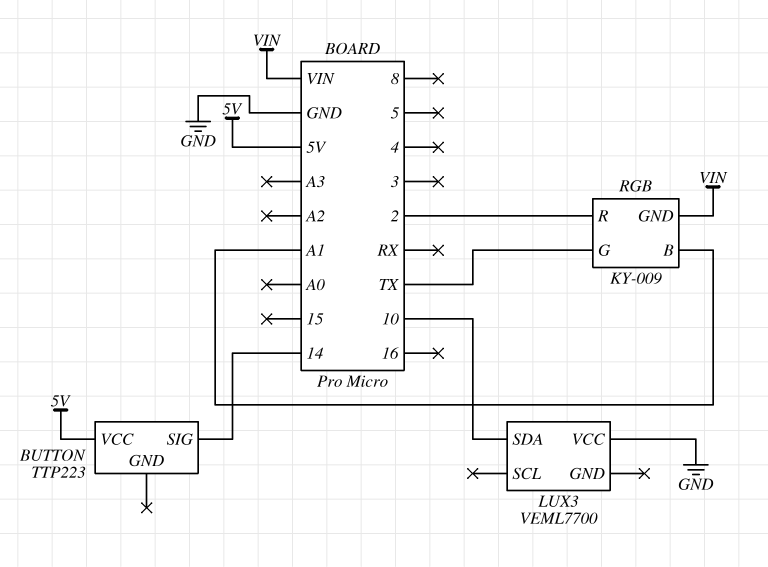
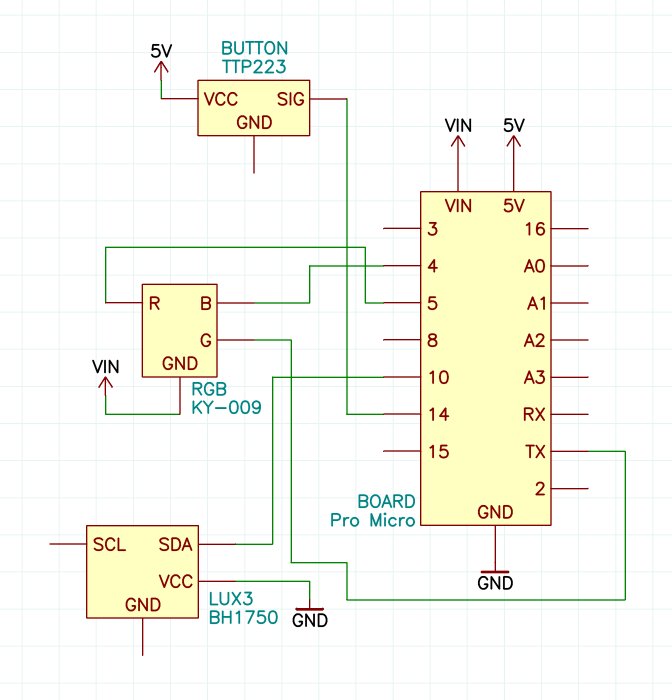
LUX3: VEML7700 -> BH1750
RGB pin B: A1 -> 4
RGB pin R: 2 -> 5

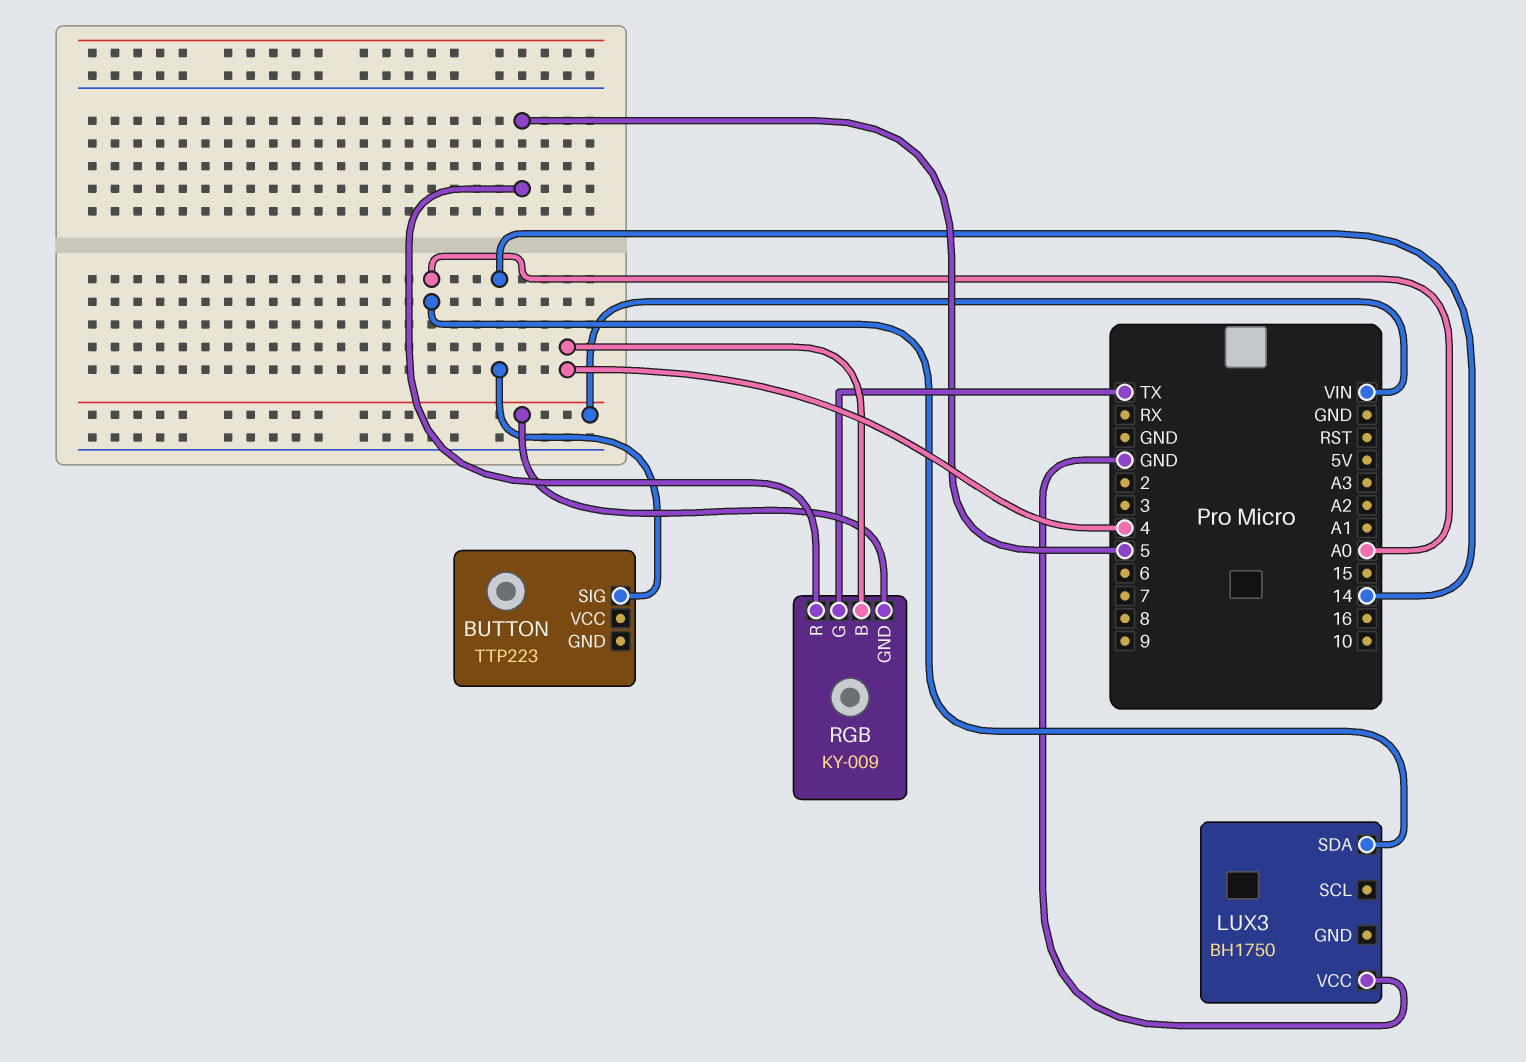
BUTTON pin VCC: 5V -> none
LUX3 pin SDA: 10 -> A0

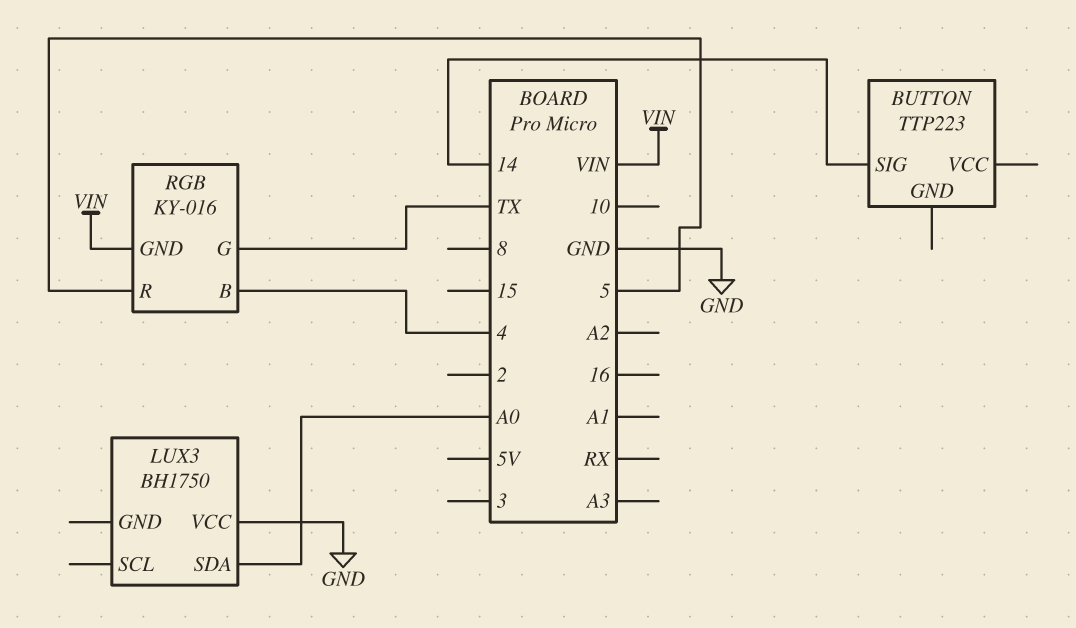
RGB: KY-009 -> KY-016

